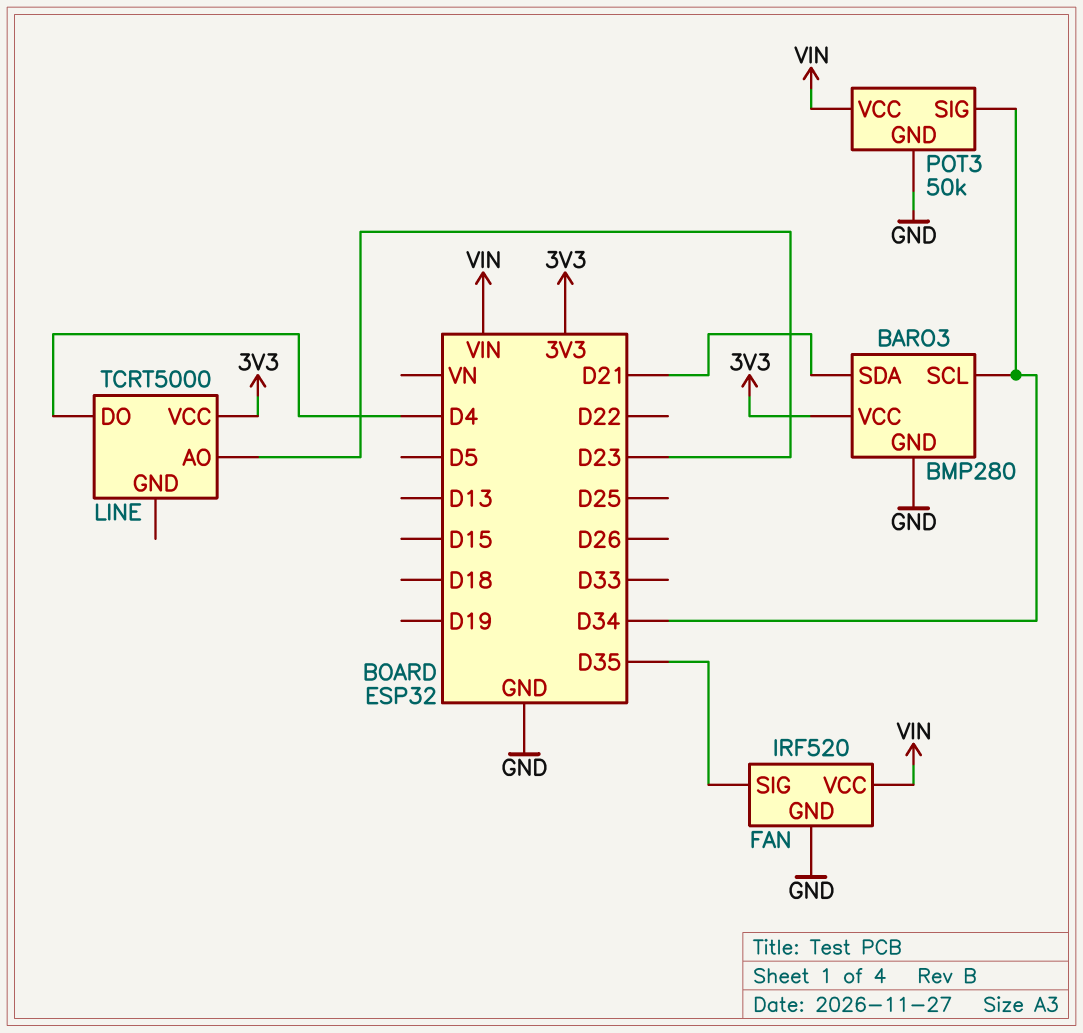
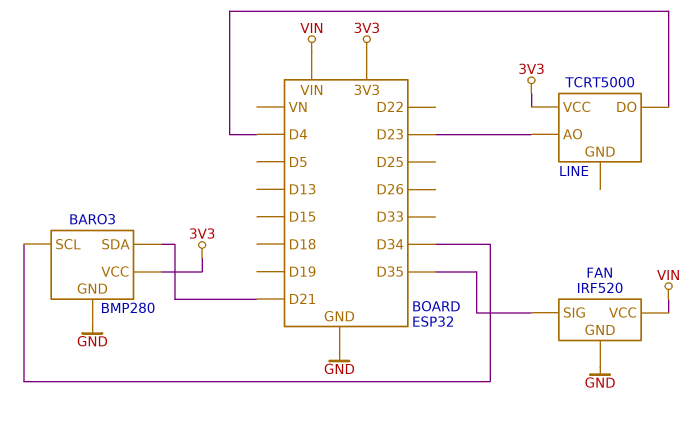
POT3: 50k -> none
POT3 pin GND: GND -> none
POT3 pin SIG: D34 -> none
POT3 pin VCC: VIN -> none

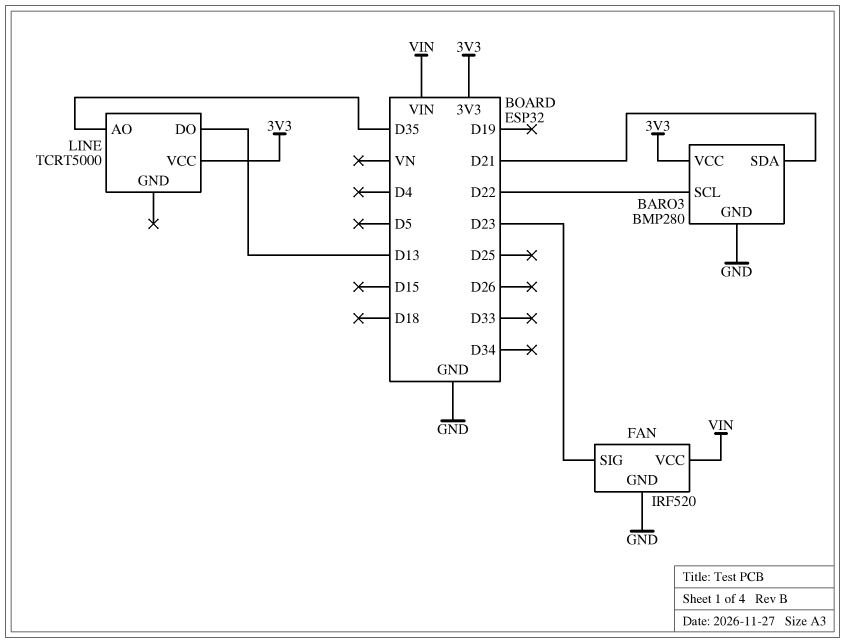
BARO3 pin SCL: D34 -> D22
FAN pin SIG: D35 -> D23
LINE pin AO: D23 -> D35
LINE pin DO: D4 -> D13

